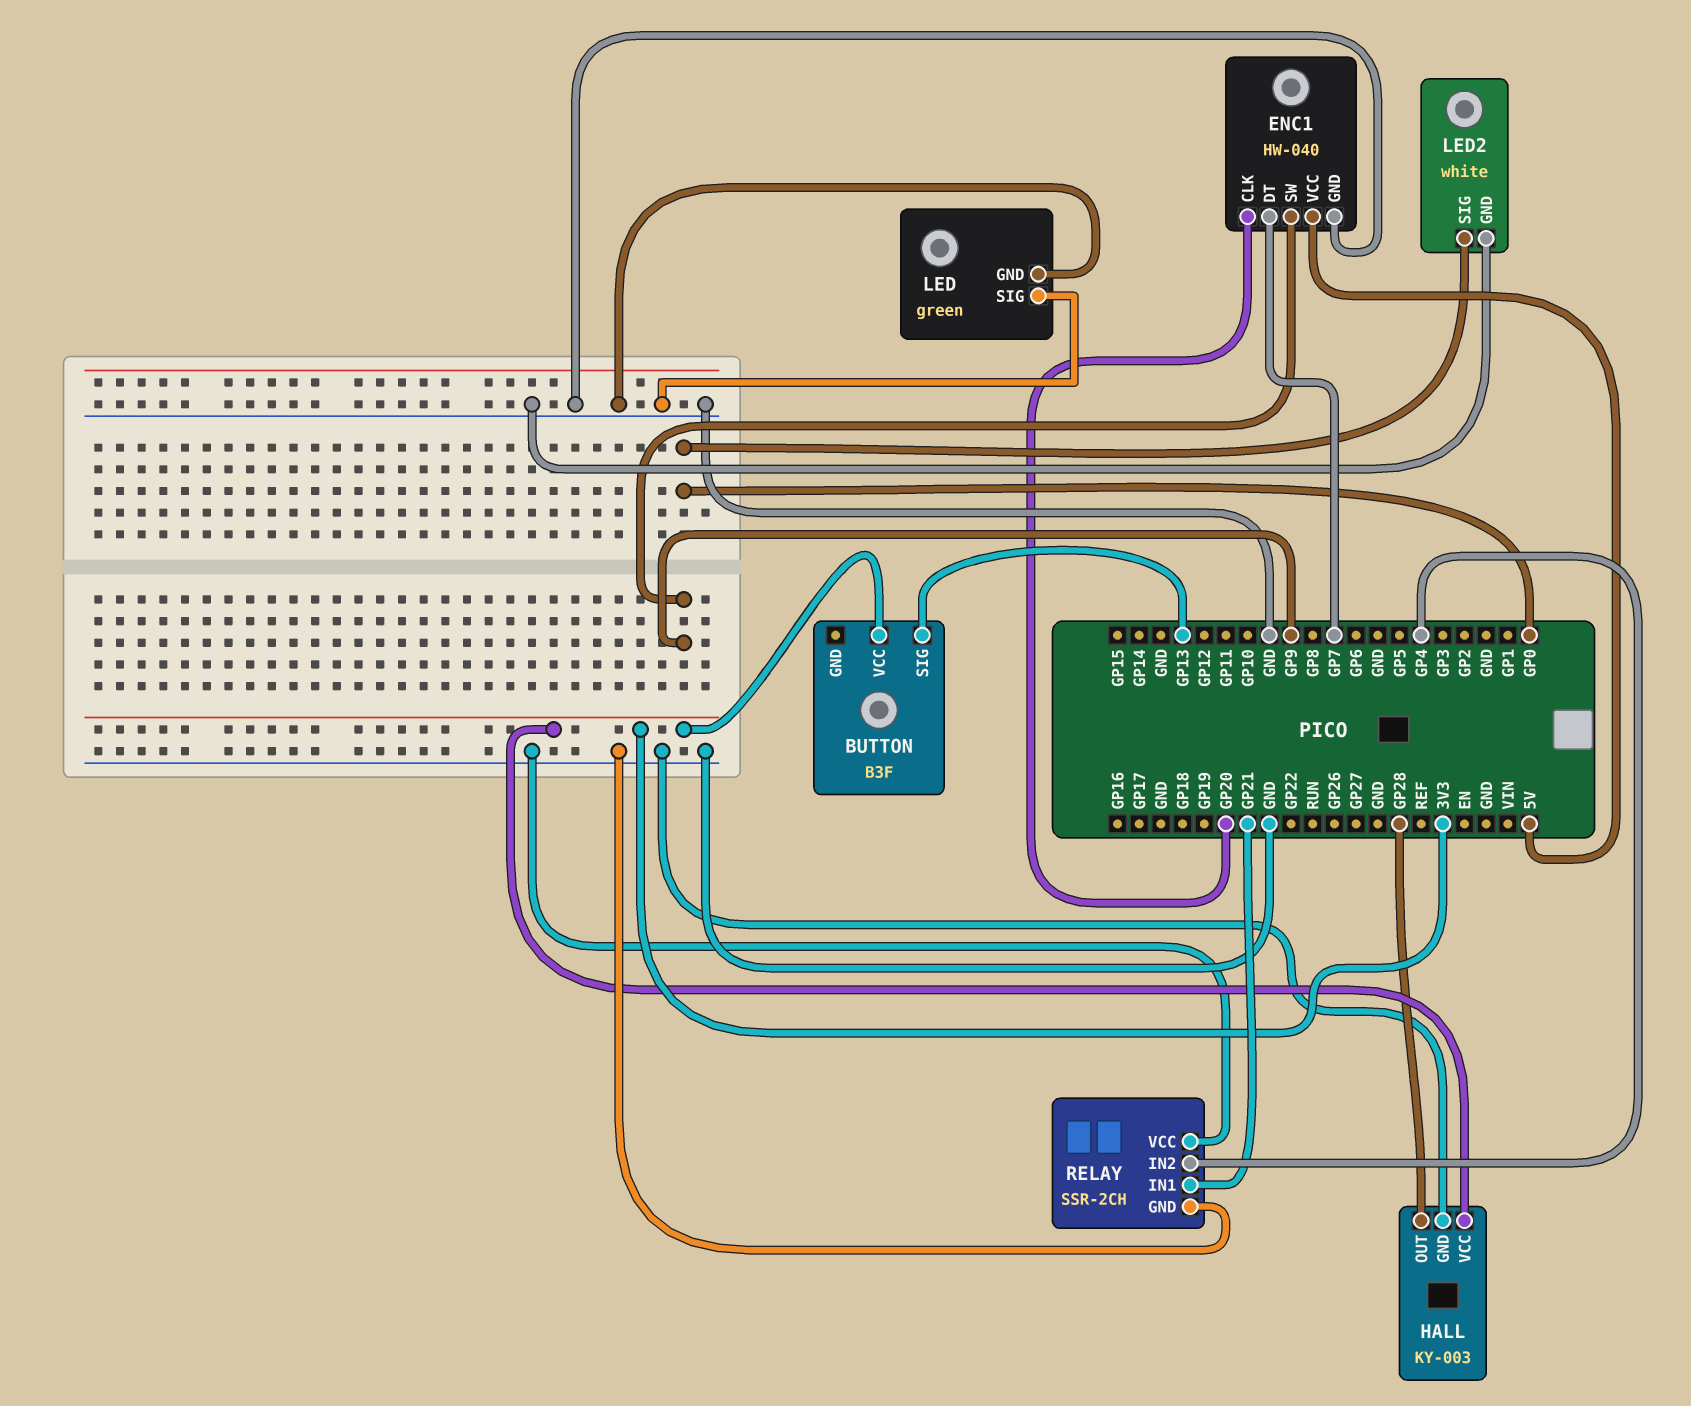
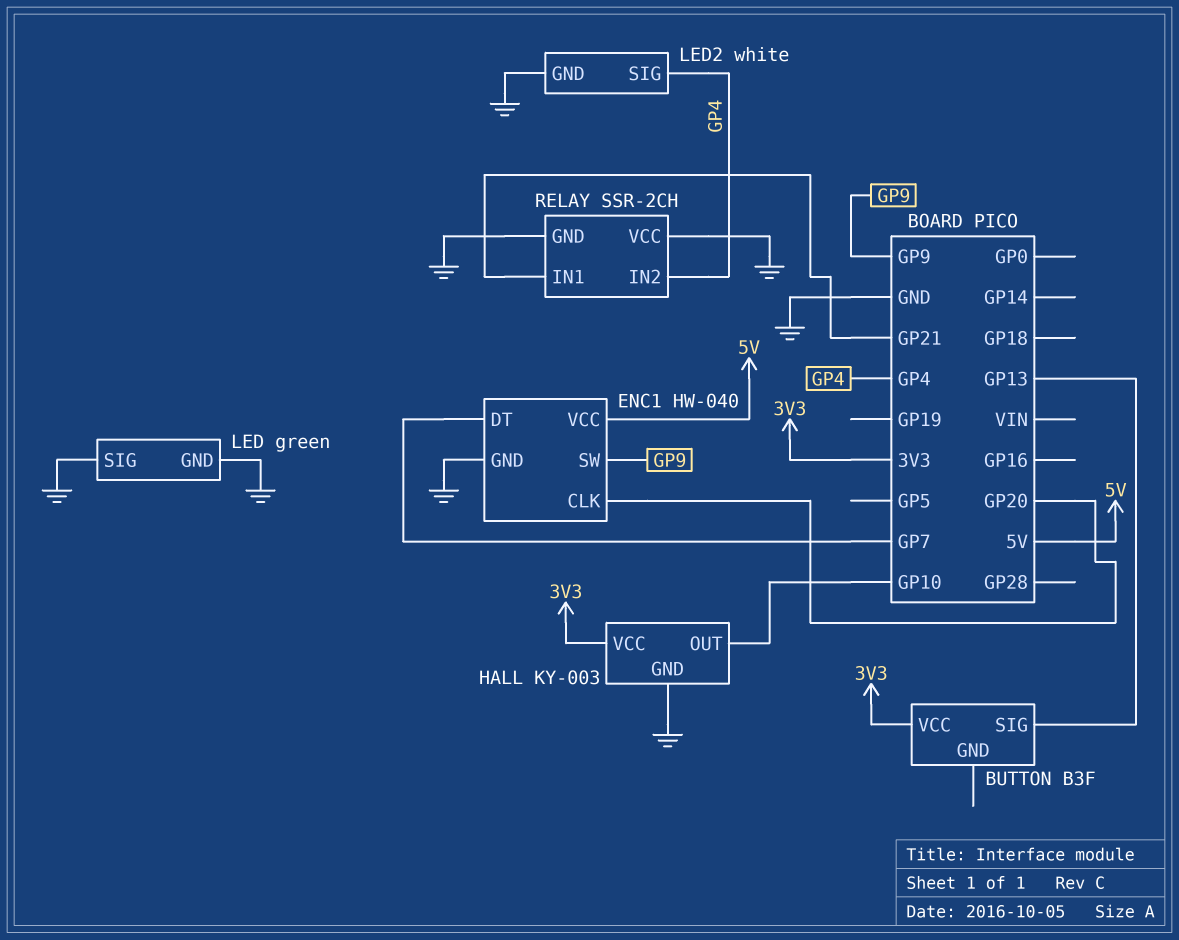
HALL pin OUT: GP28 -> GP10
LED2 pin SIG: GP0 -> GP4

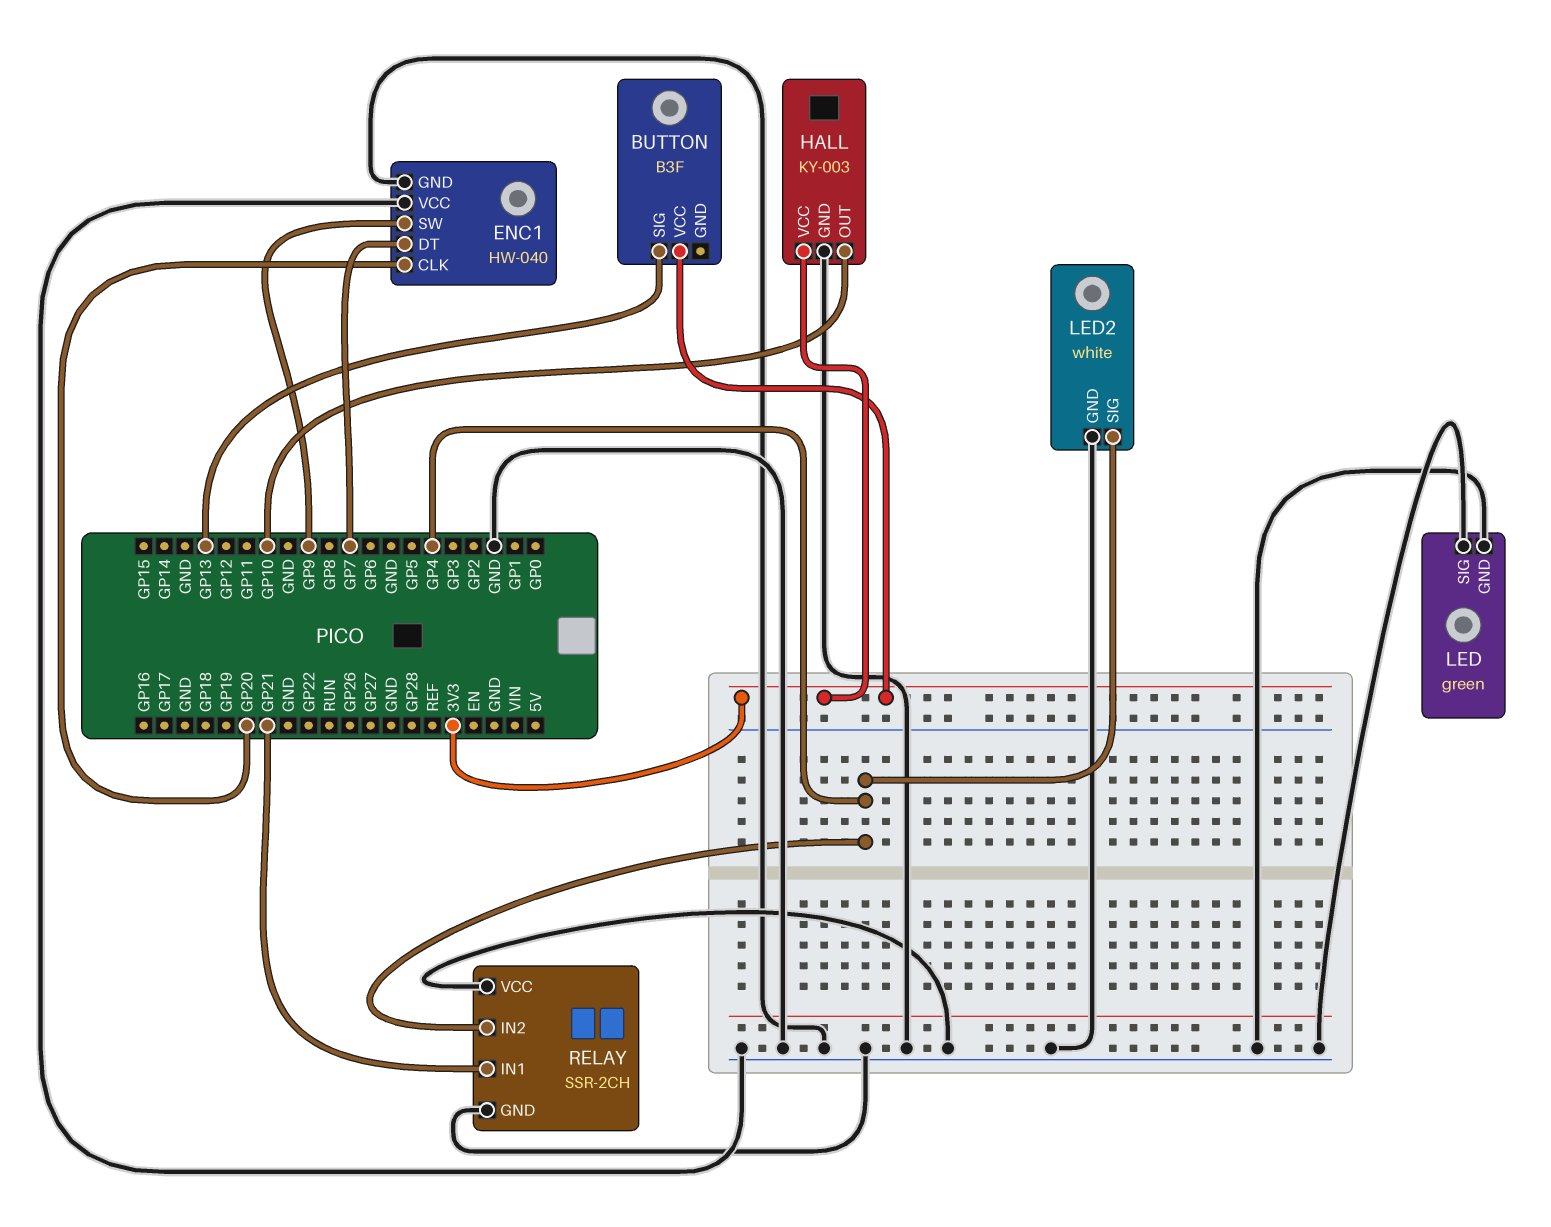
ENC1 pin VCC: 5V -> GND

